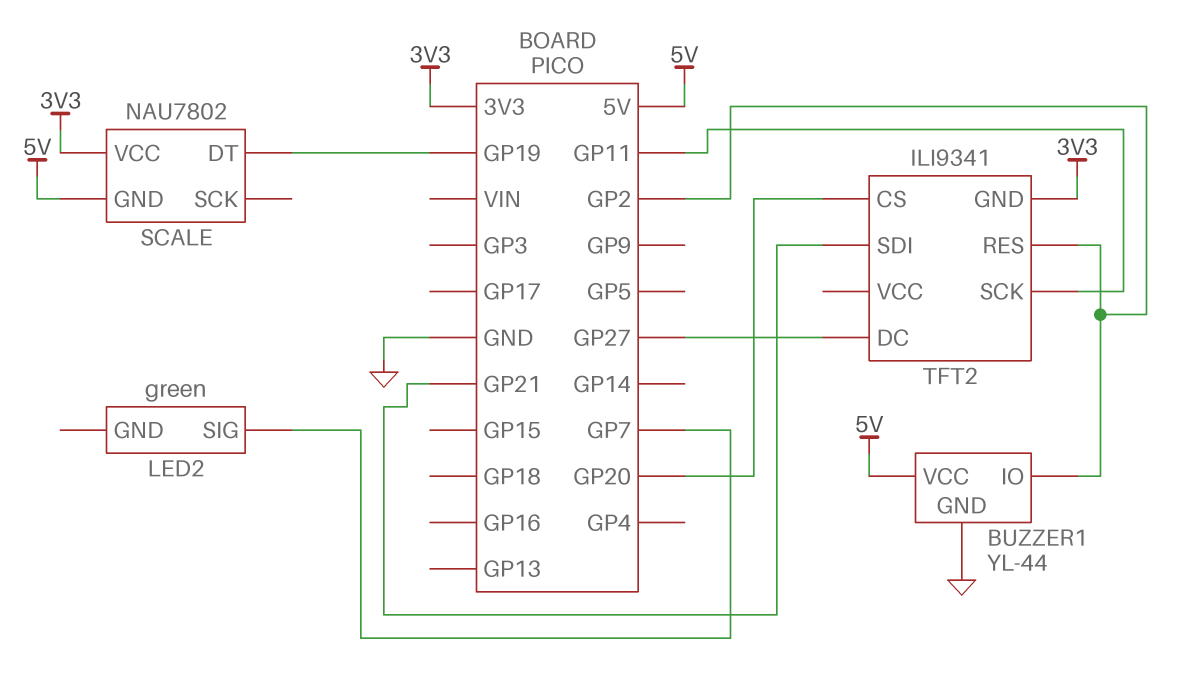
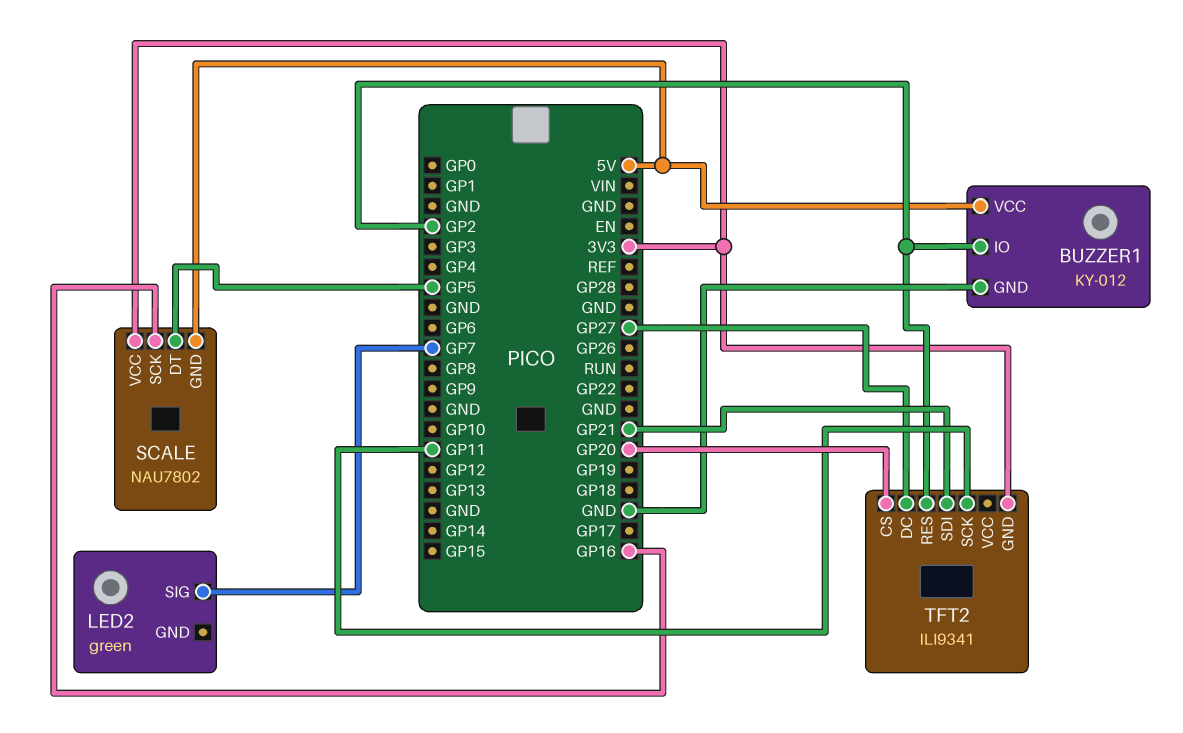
BUZZER1: YL-44 -> KY-012
SCALE pin DT: GP19 -> GP5
SCALE pin SCK: none -> GP16

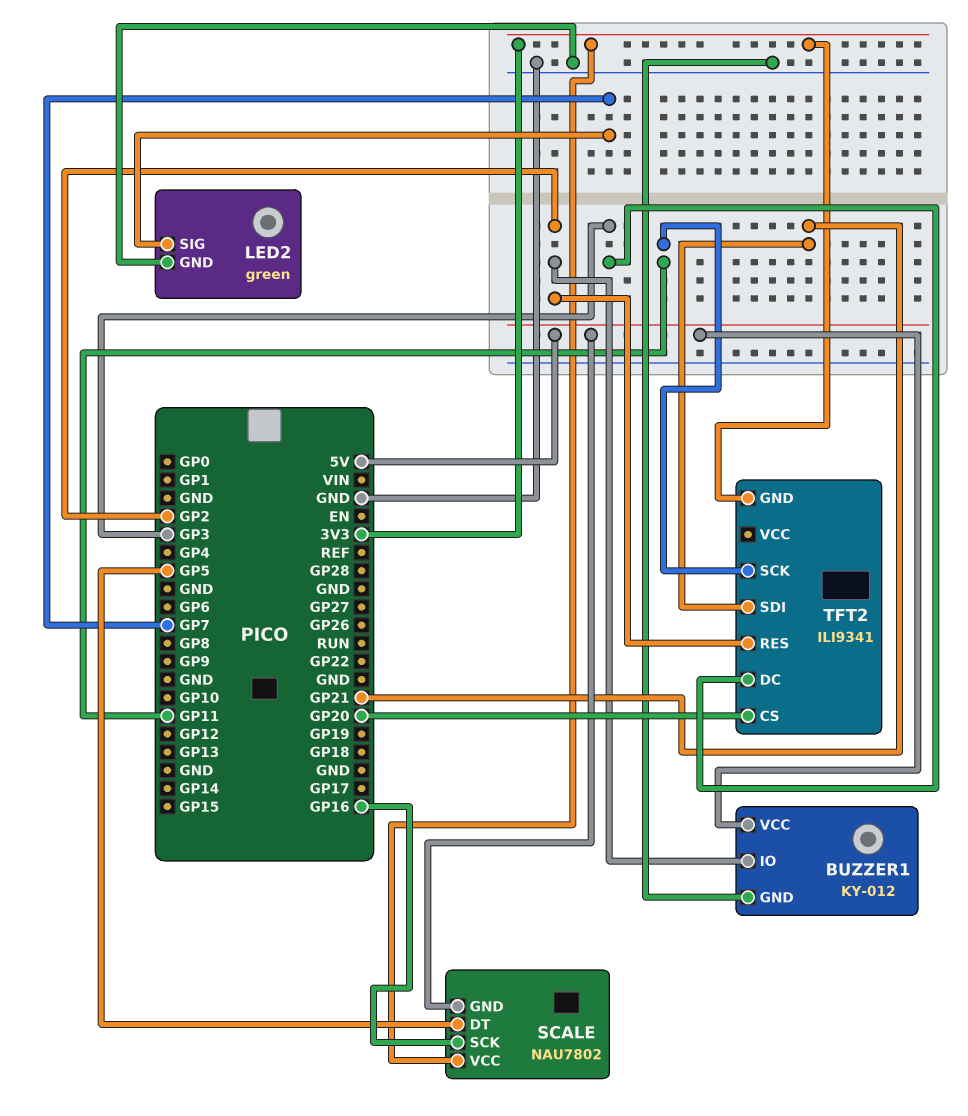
LED2 pin GND: none -> GND
TFT2 pin DC: GP27 -> GP3

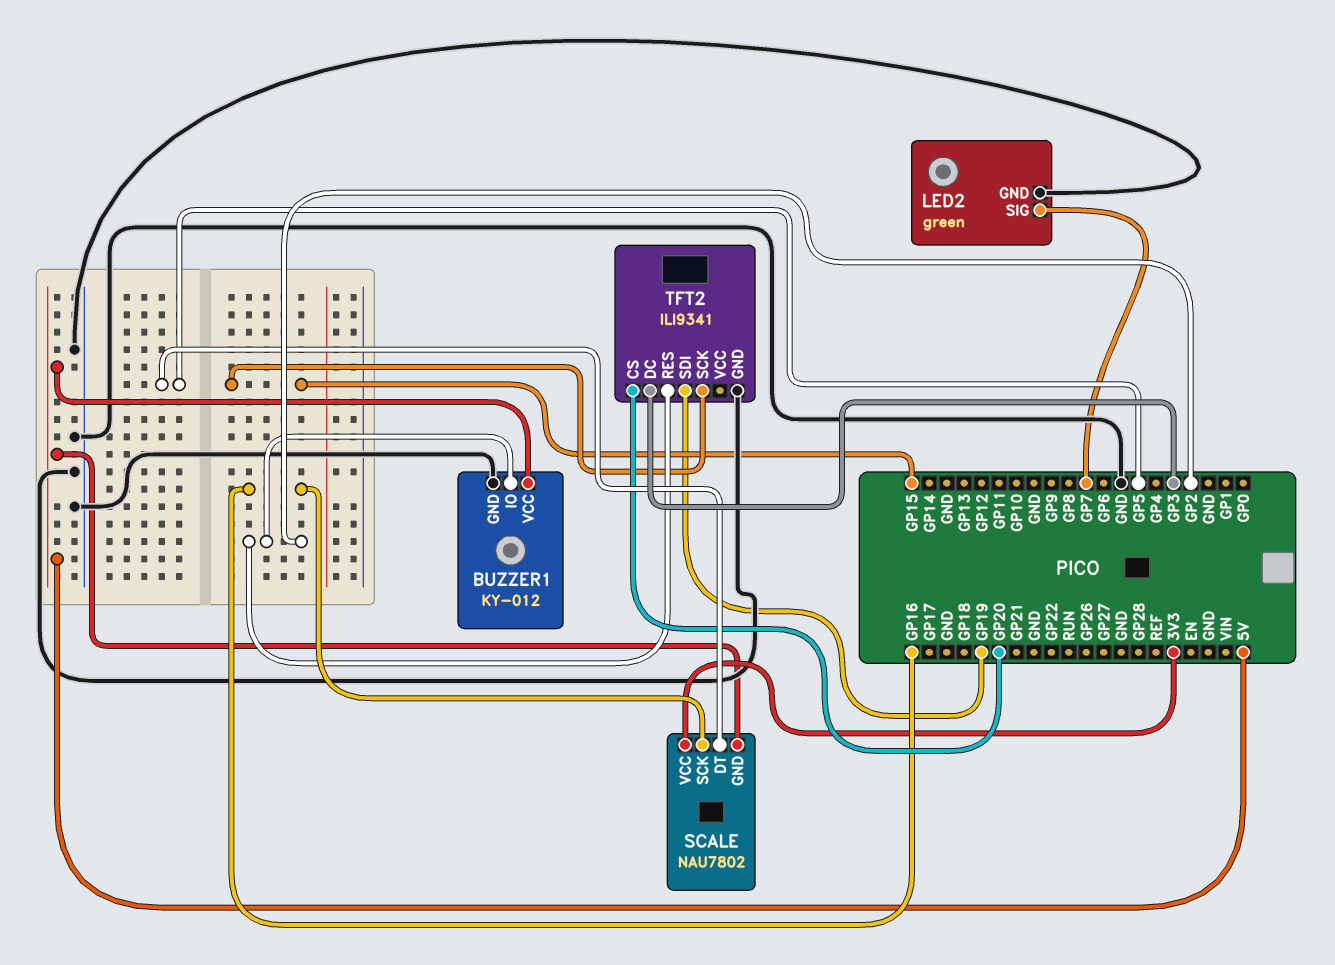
TFT2 pin GND: 3V3 -> GND
TFT2 pin SCK: GP11 -> GP15
TFT2 pin SDI: GP21 -> GP19

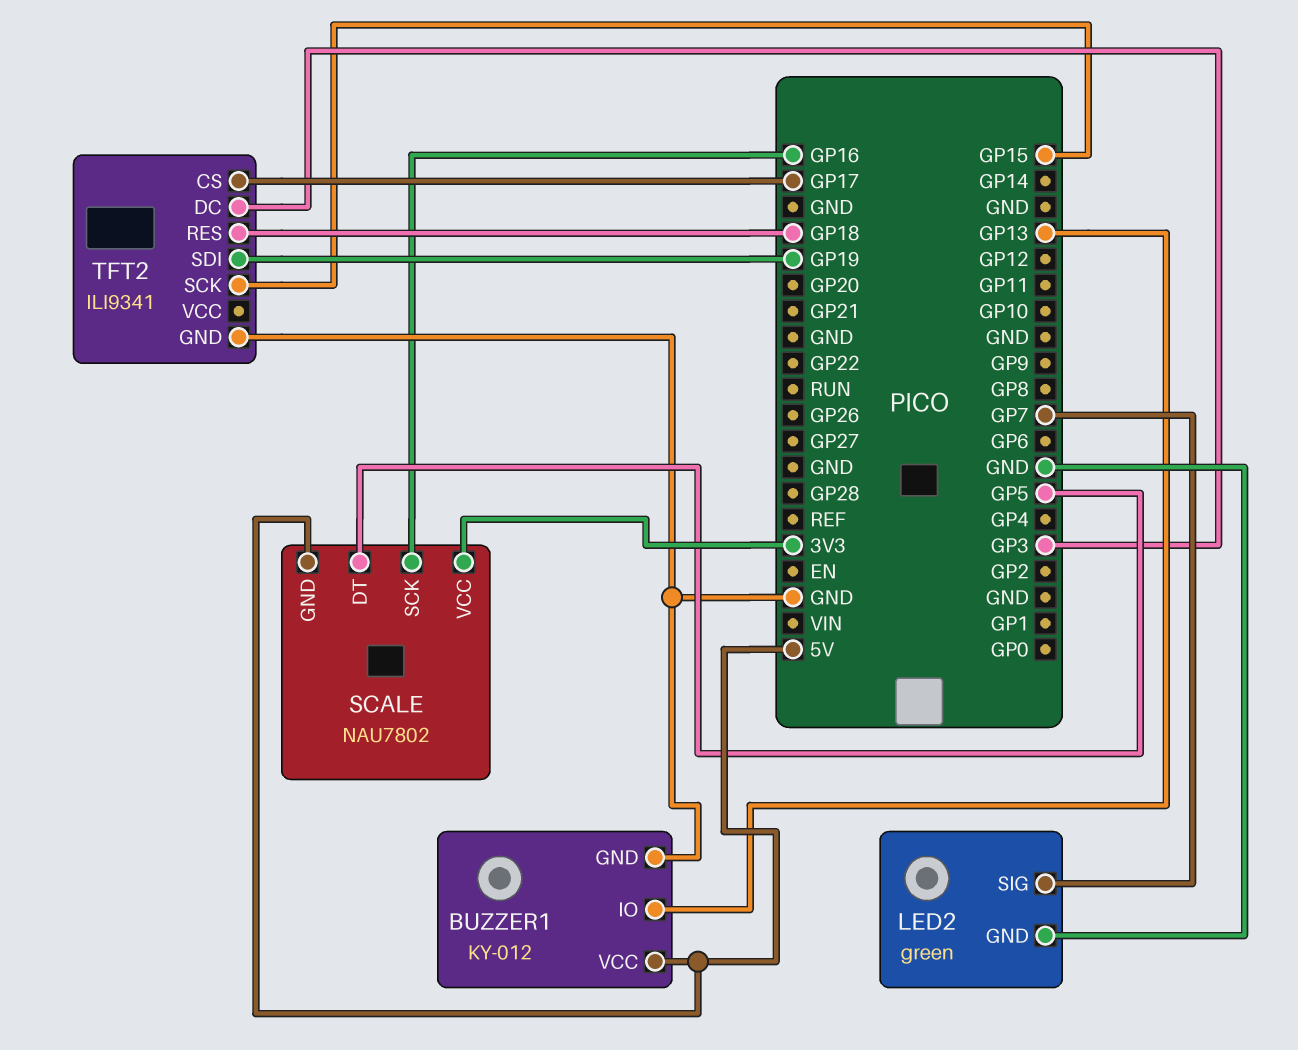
BUZZER1 pin IO: GP2 -> GP13
TFT2 pin CS: GP20 -> GP17
TFT2 pin RES: GP2 -> GP18

